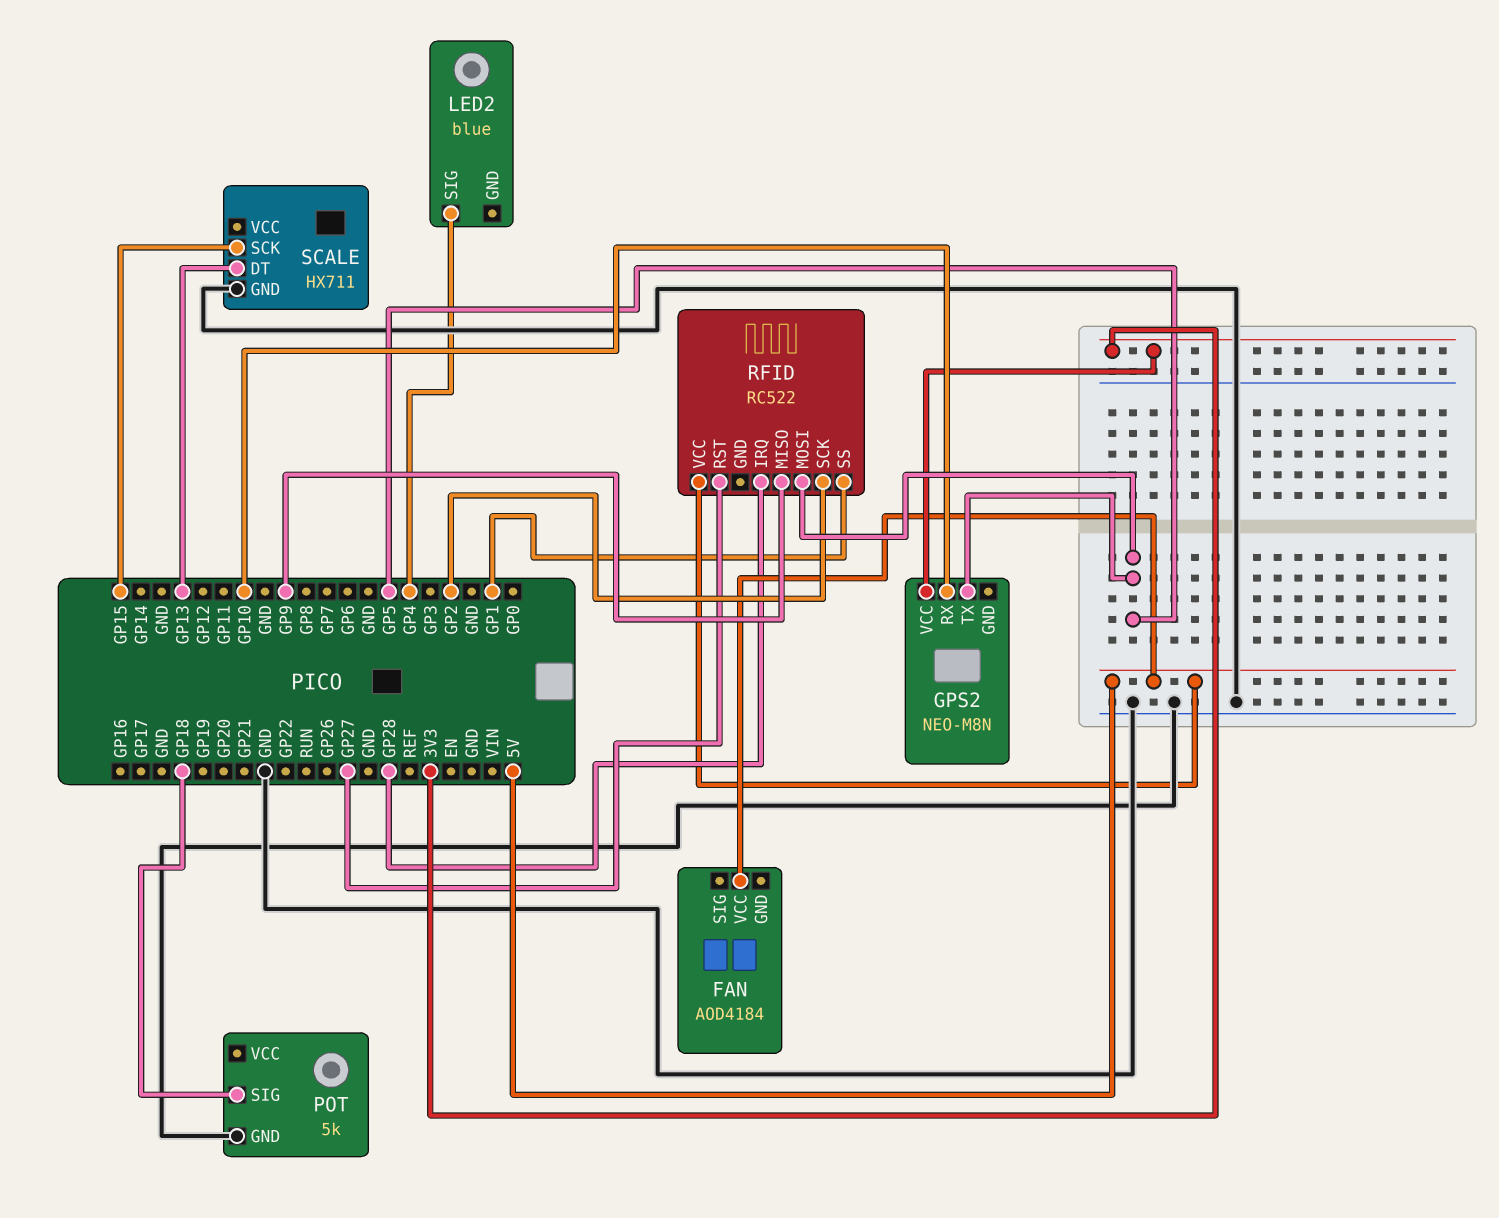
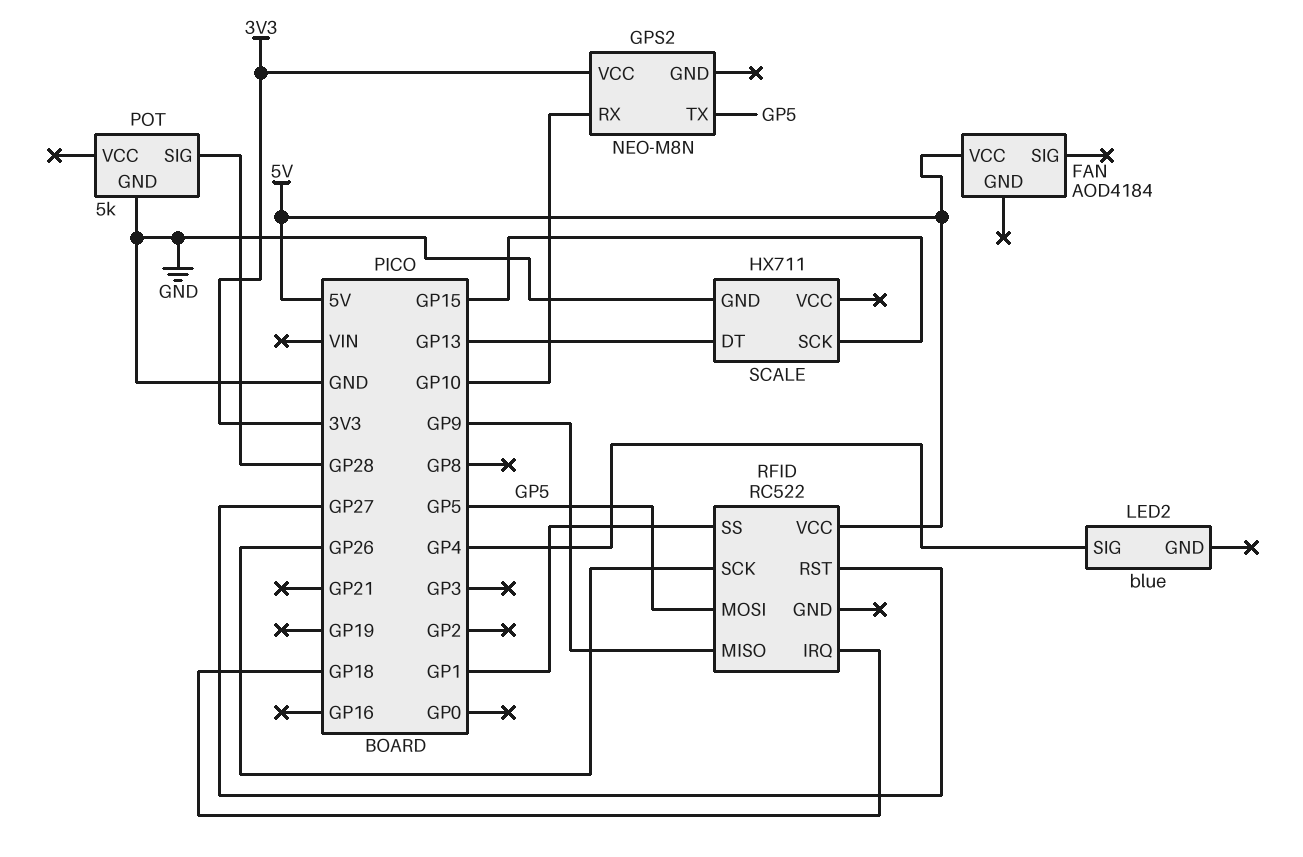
POT pin SIG: GP18 -> GP28
RFID pin IRQ: GP28 -> GP18
RFID pin SCK: GP2 -> GP26

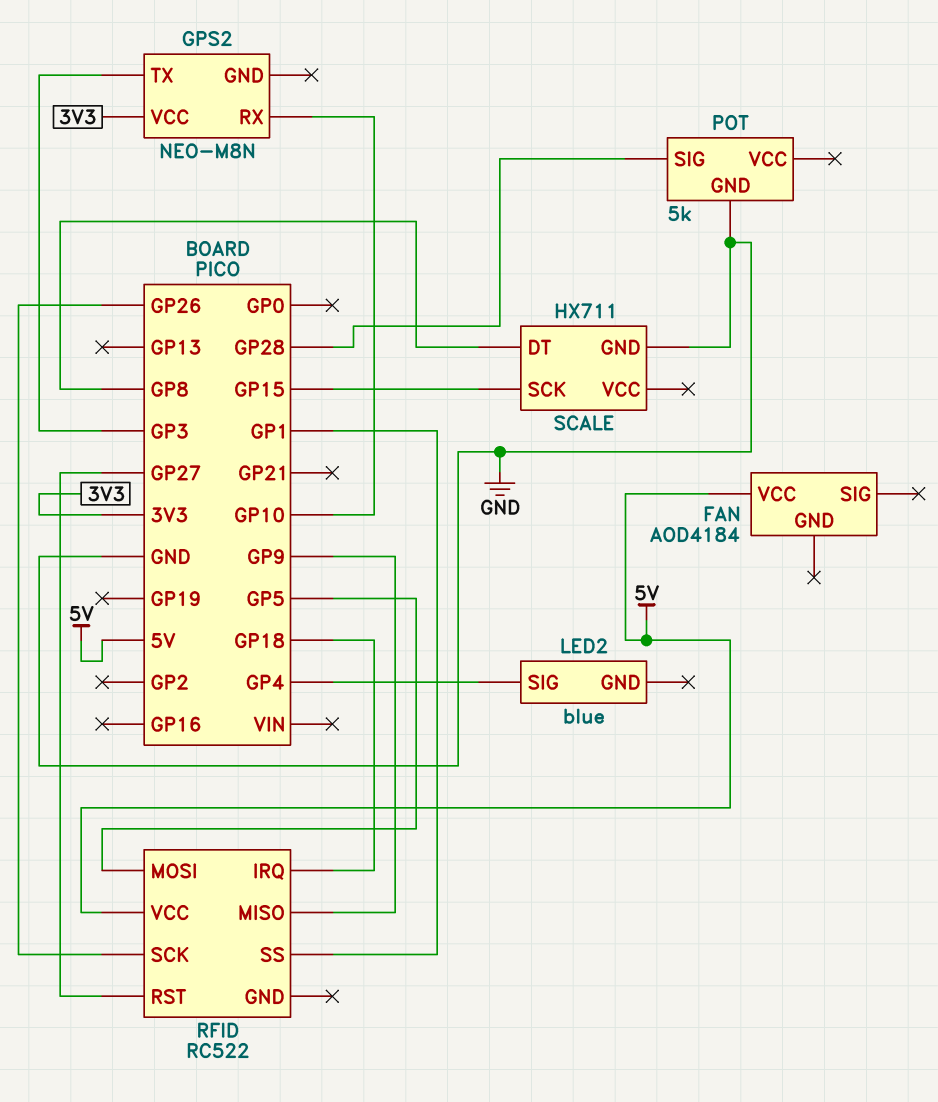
GPS2 pin TX: GP5 -> GP3
SCALE pin DT: GP13 -> GP8

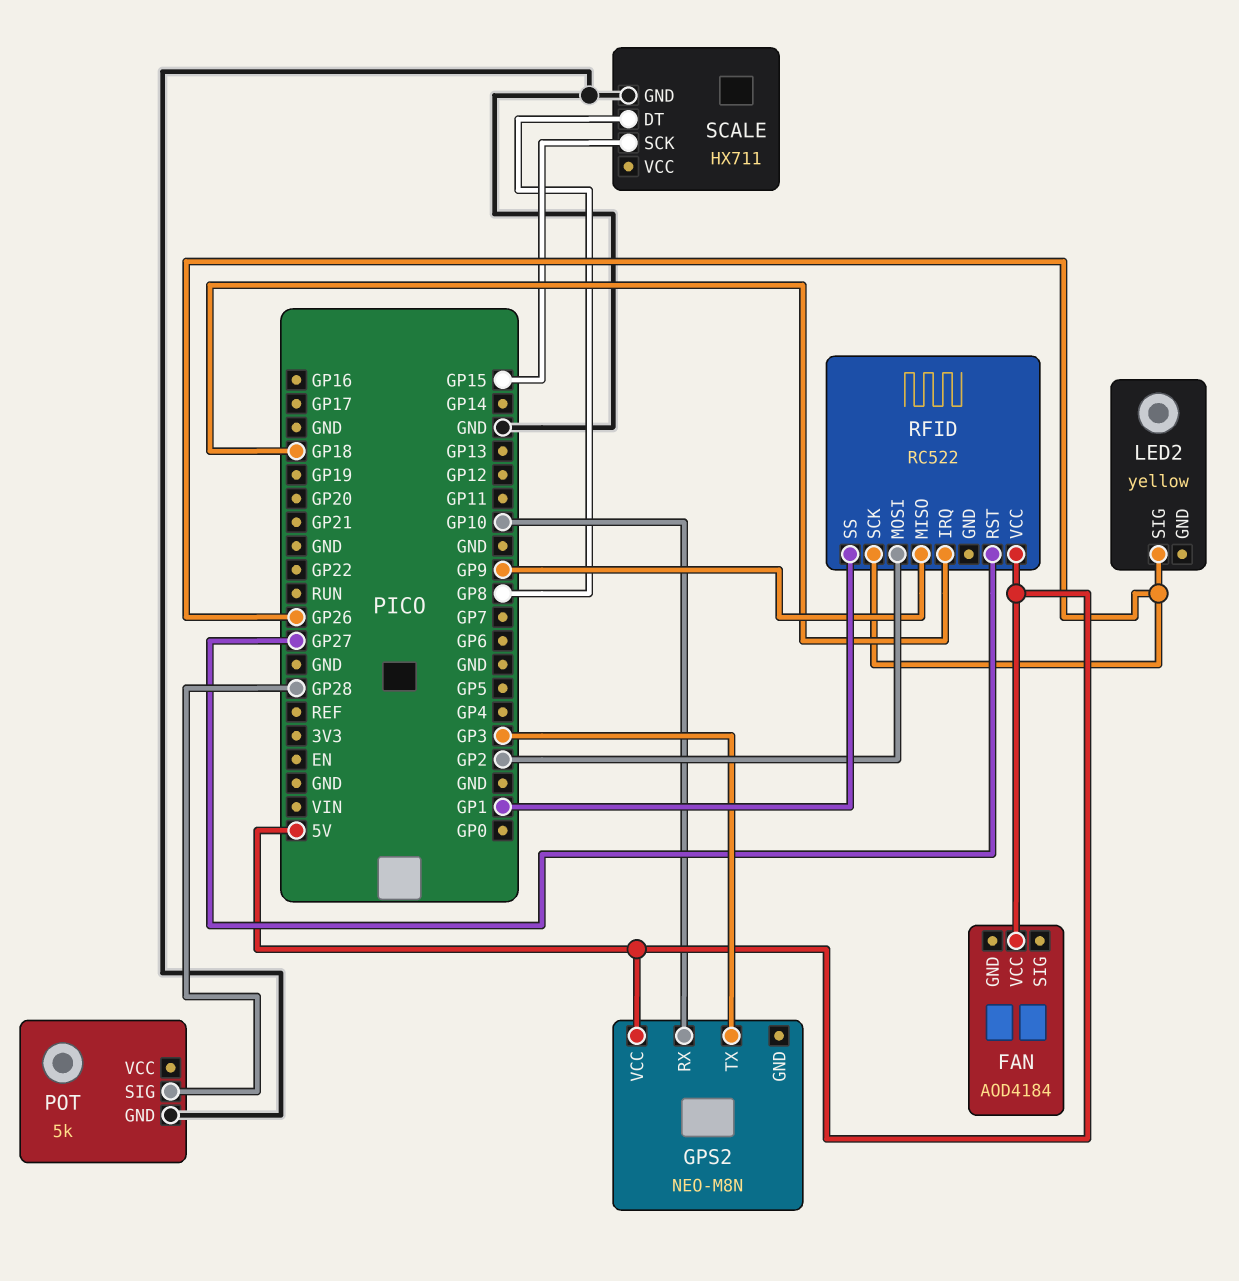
GPS2 pin VCC: 3V3 -> 5V
LED2: blue -> yellow
LED2 pin SIG: GP4 -> GP26
RFID pin MOSI: GP5 -> GP2

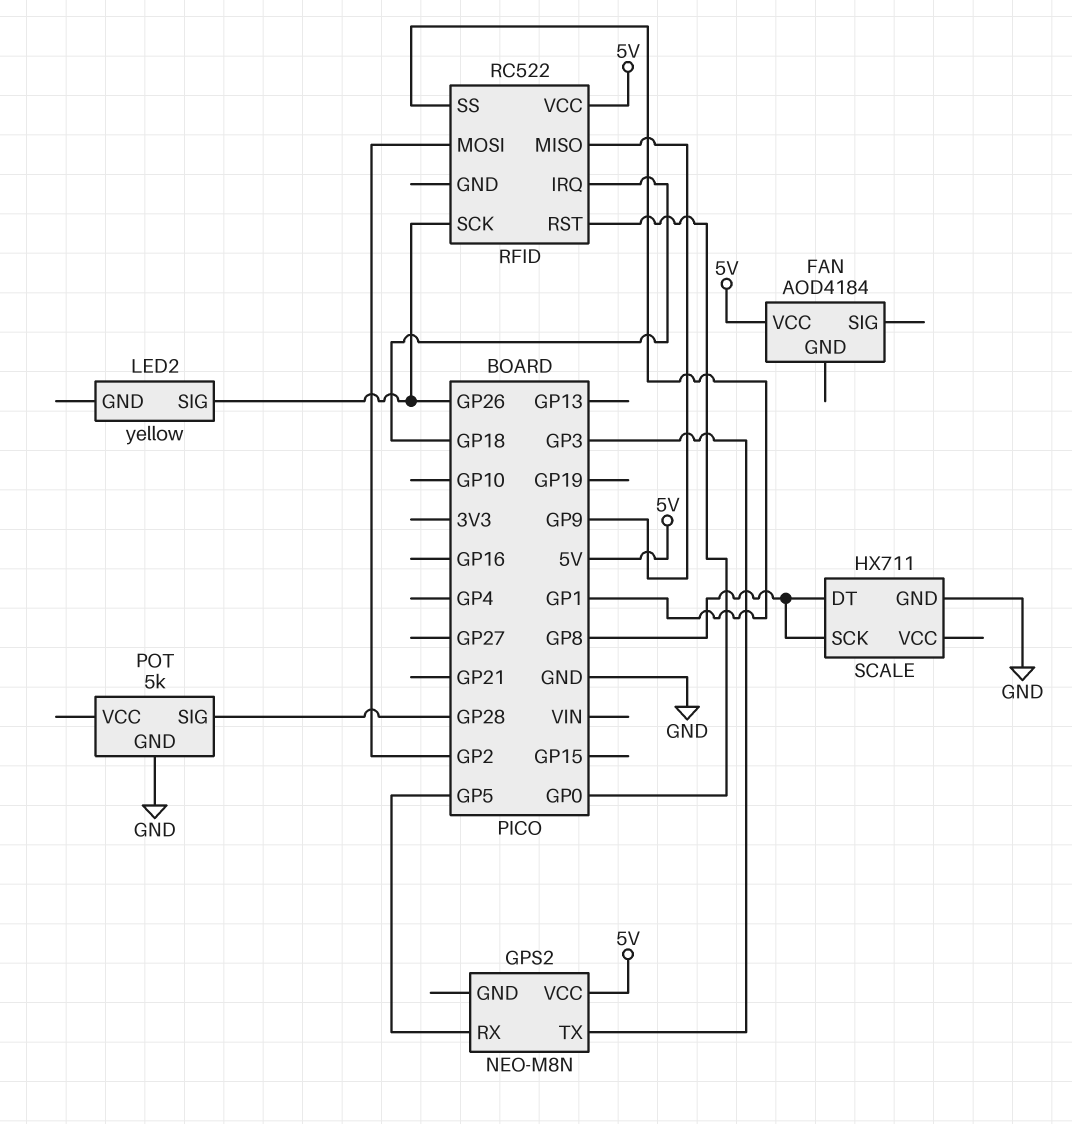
GPS2 pin RX: GP10 -> GP5
RFID pin RST: GP27 -> GP0
SCALE pin SCK: GP15 -> GP8

